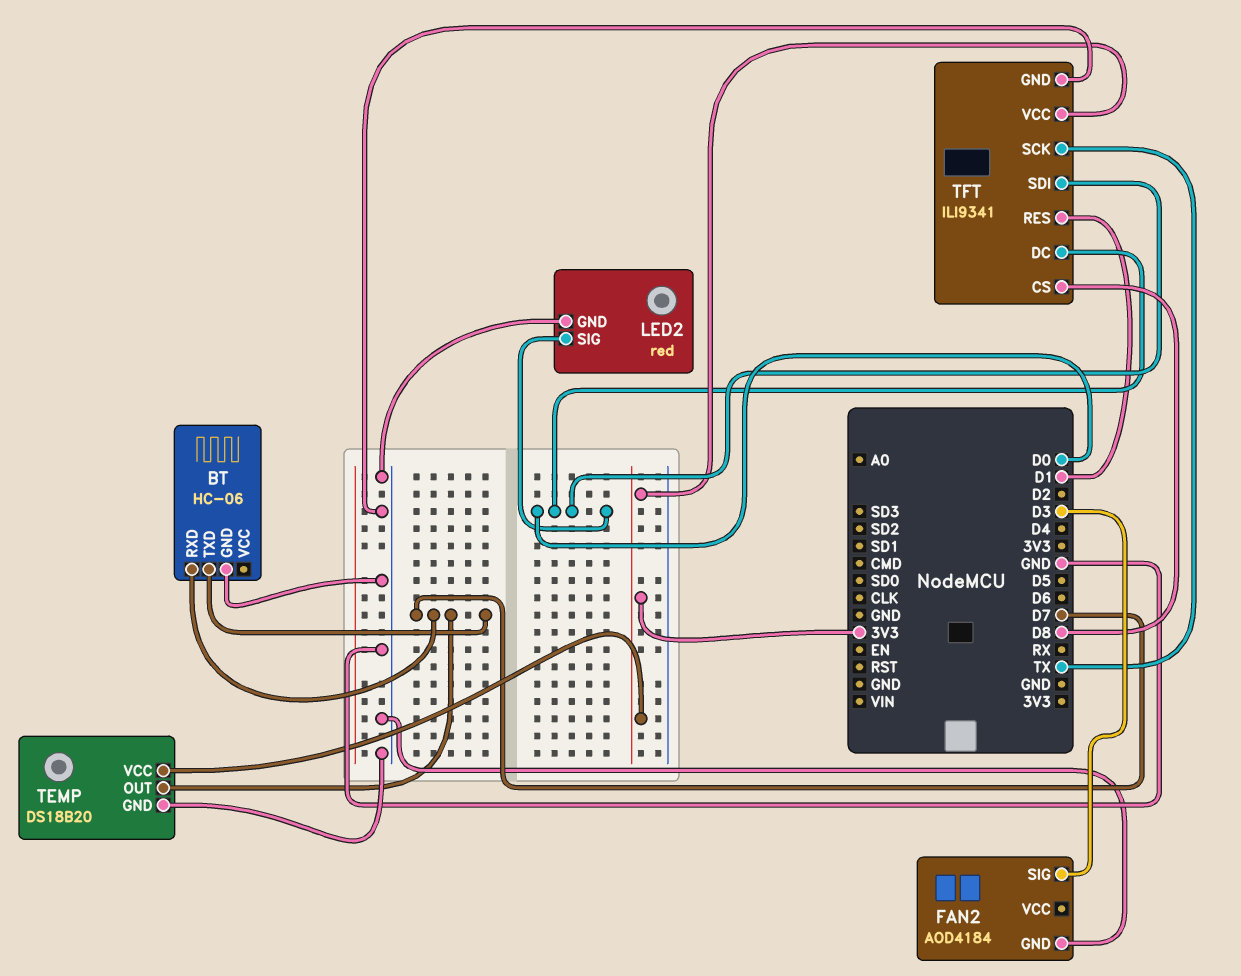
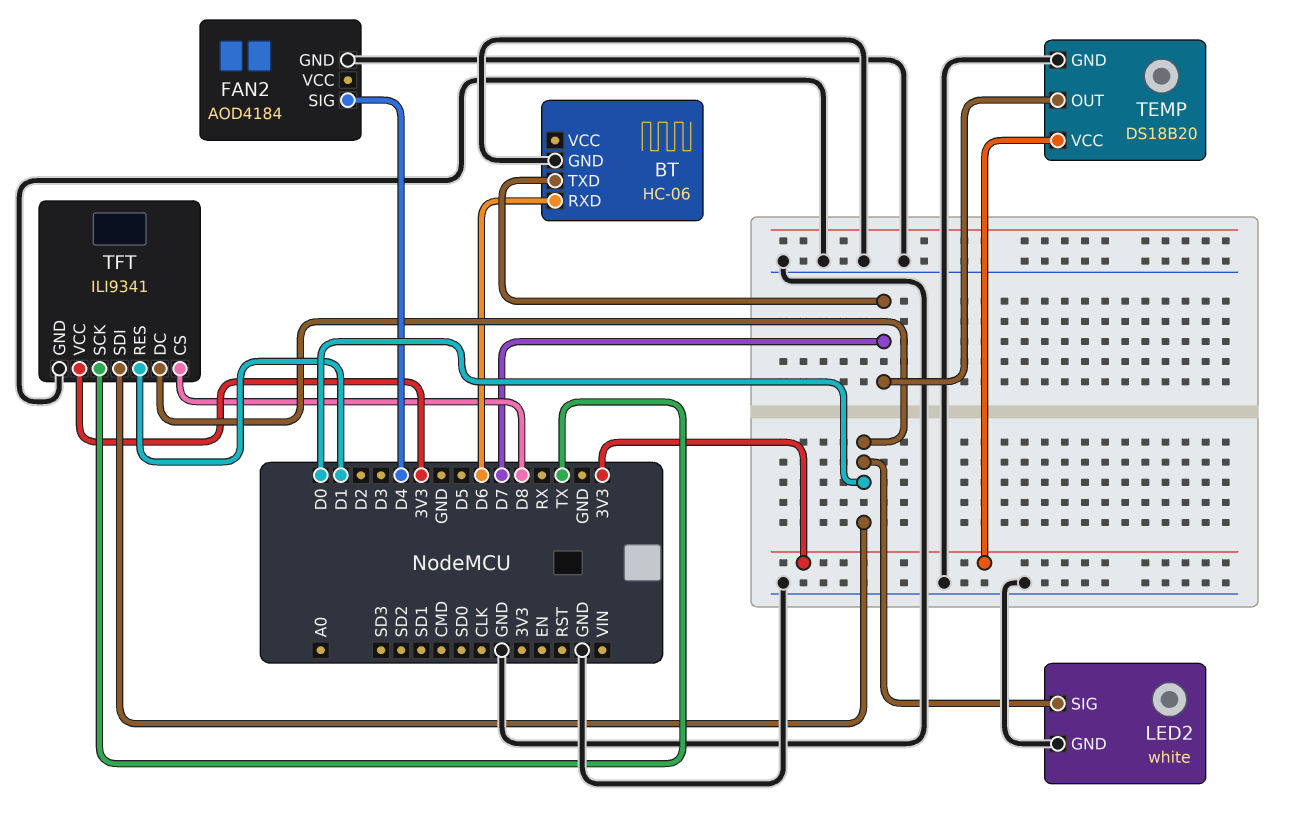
BT pin RXD: D7 -> D6
FAN2 pin SIG: D3 -> D4
LED2: red -> white

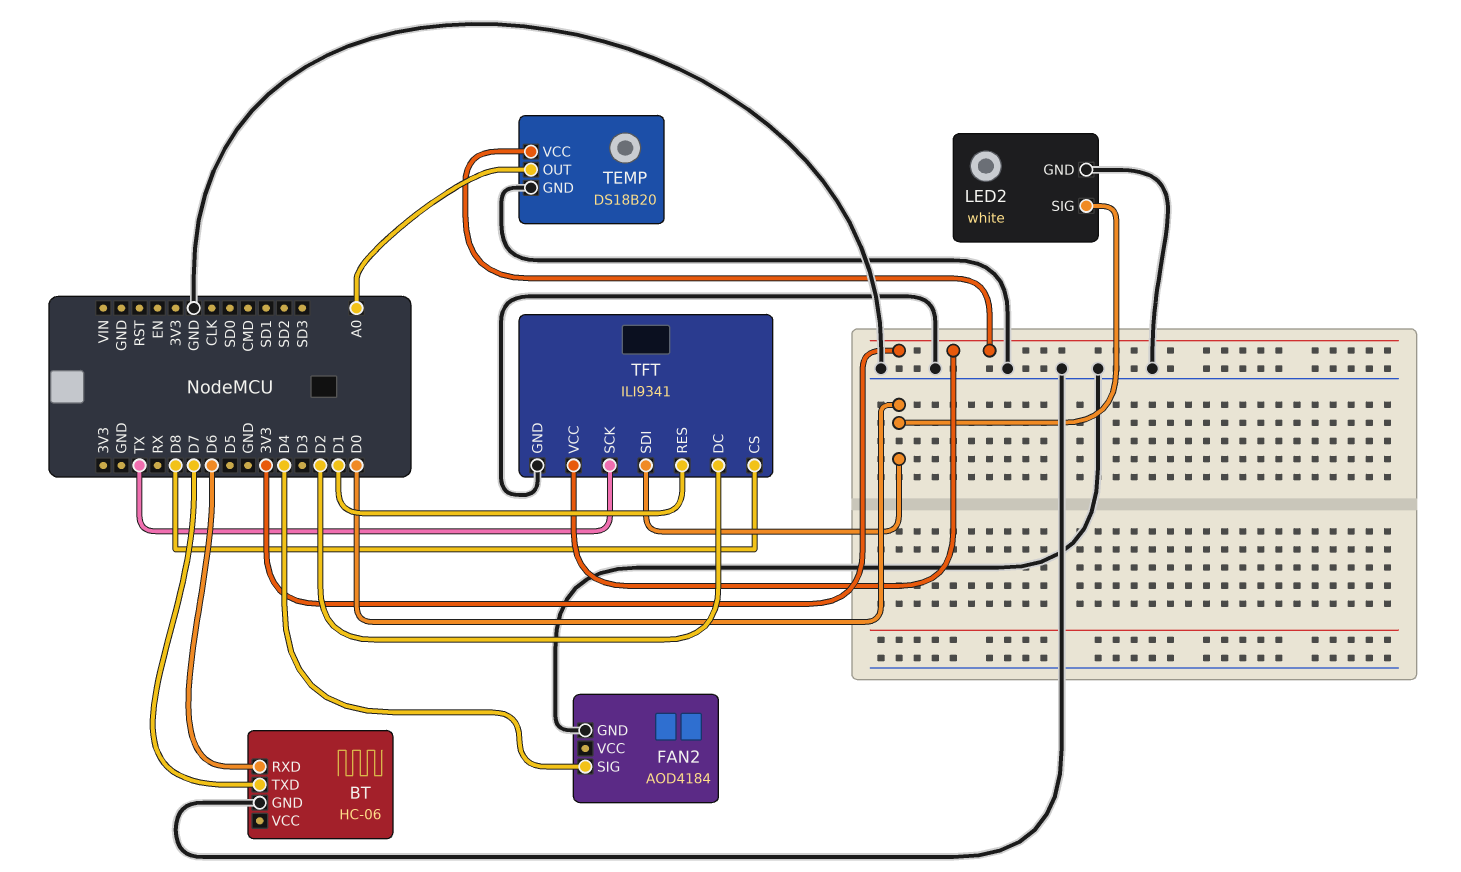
TEMP pin OUT: D7 -> A0
TFT pin DC: D0 -> D2

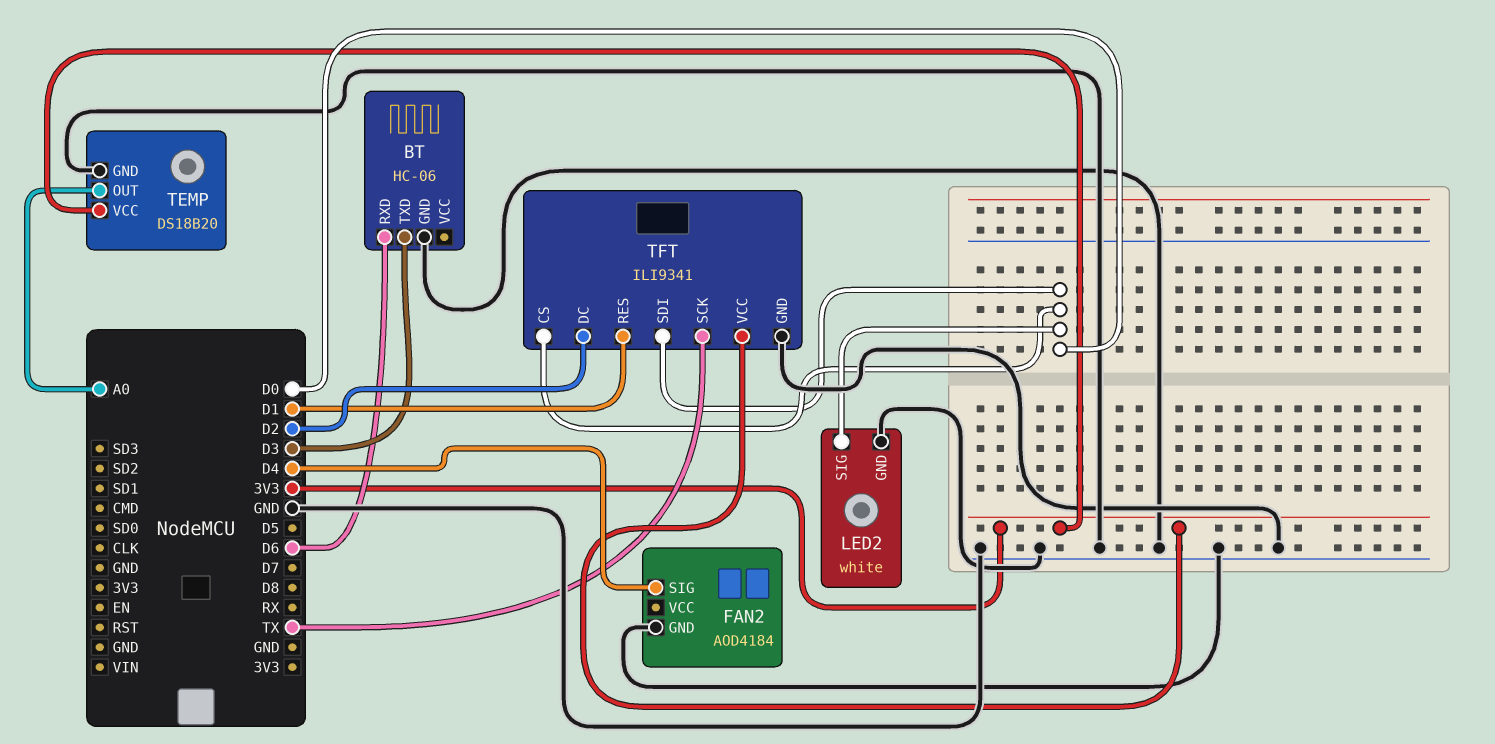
BT pin TXD: D7 -> D3
TFT pin CS: D8 -> D0

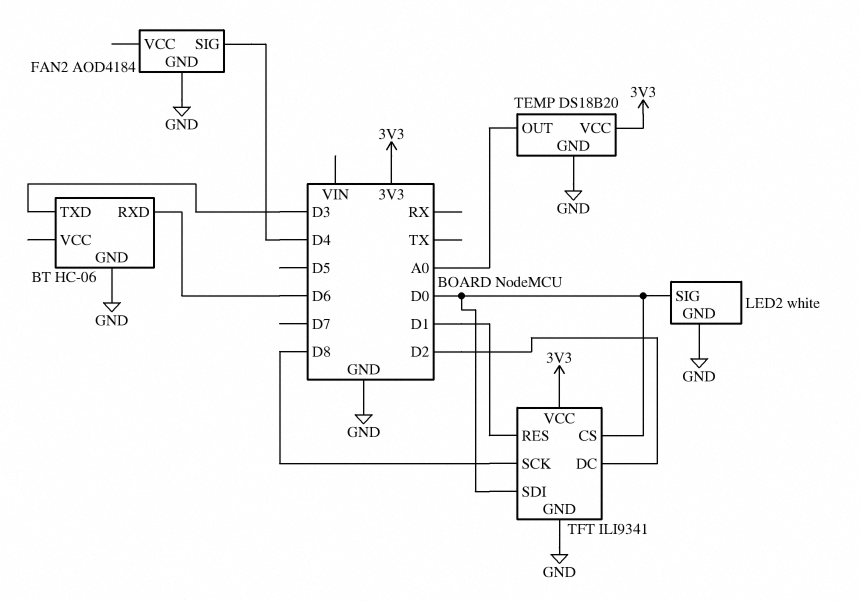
TFT pin SCK: TX -> D8

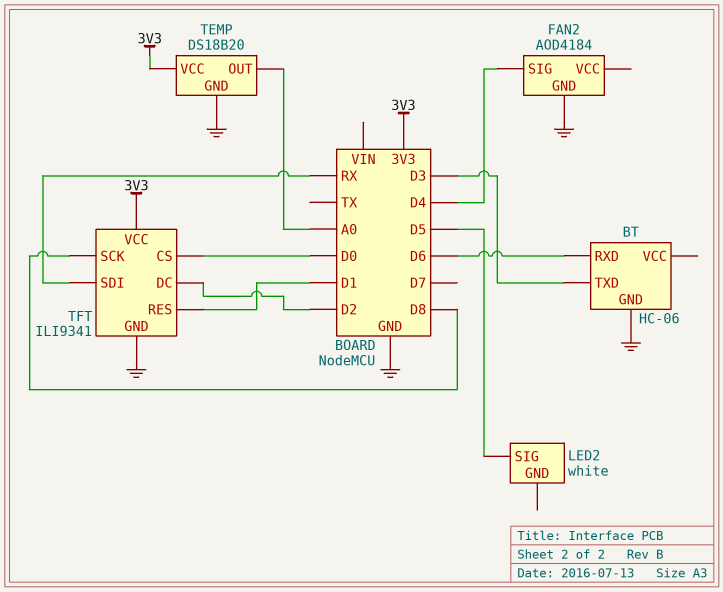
LED2 pin GND: GND -> none
LED2 pin SIG: D0 -> D5
TFT pin SDI: D0 -> RX

